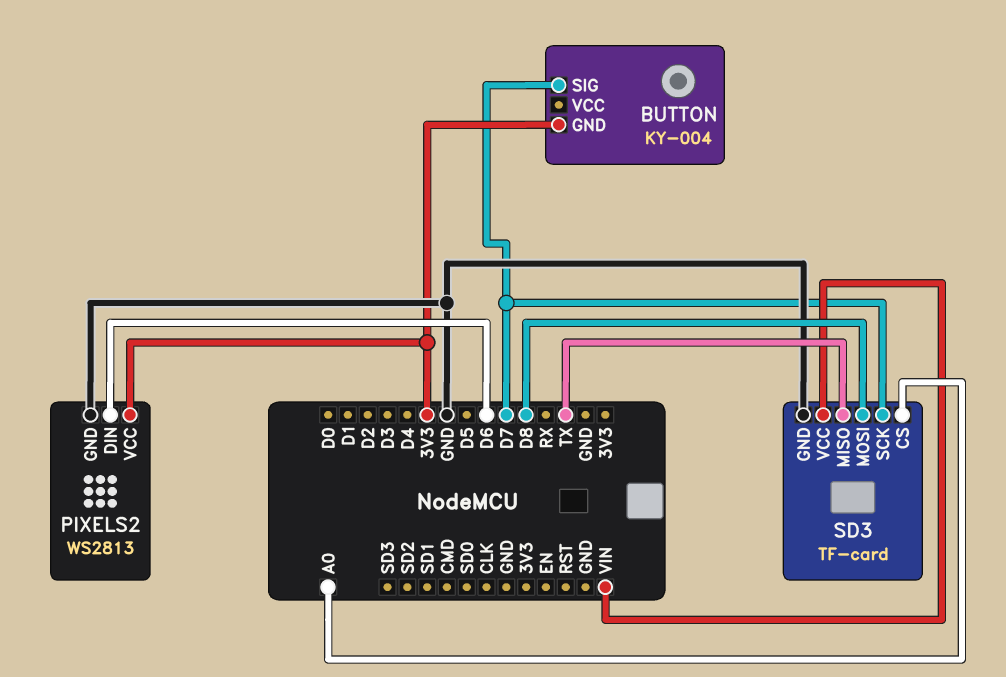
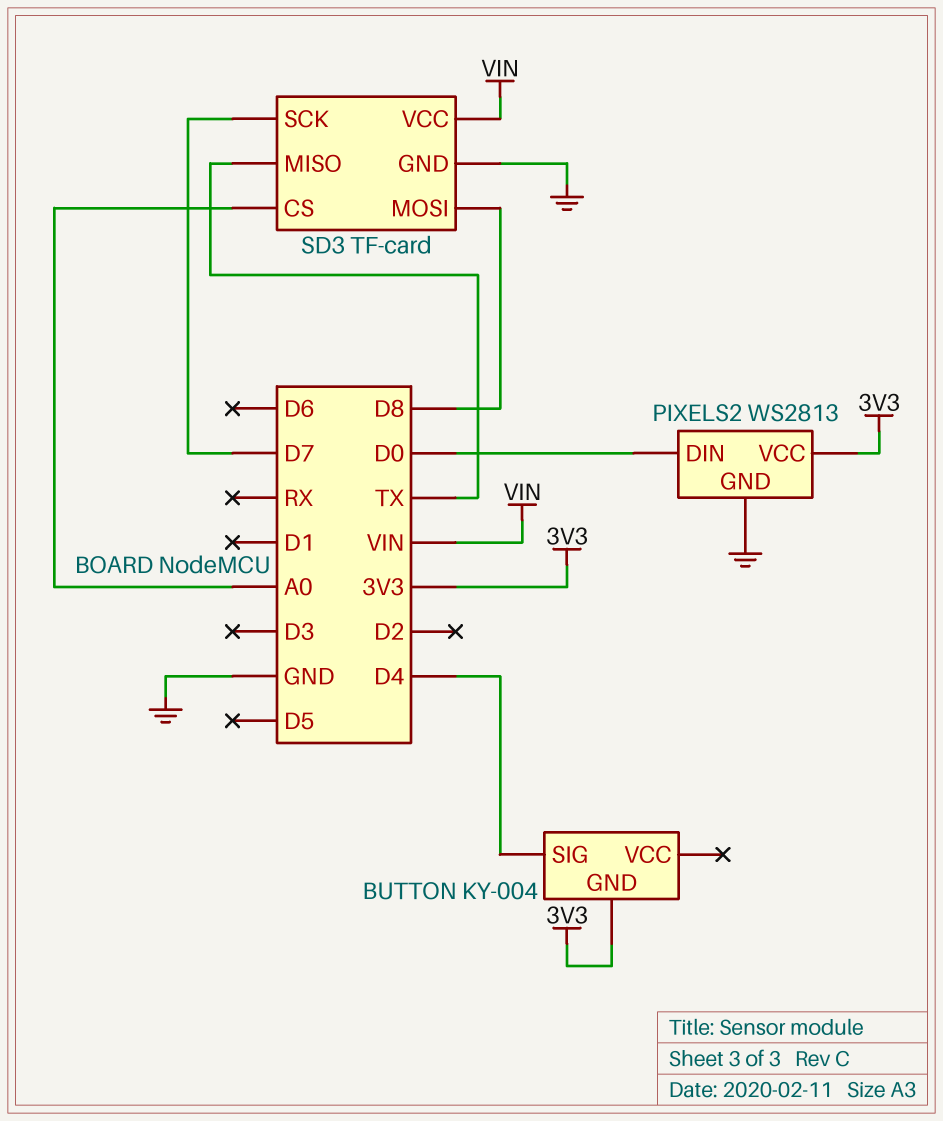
BUTTON pin SIG: D7 -> D4
PIXELS2 pin DIN: D6 -> D0

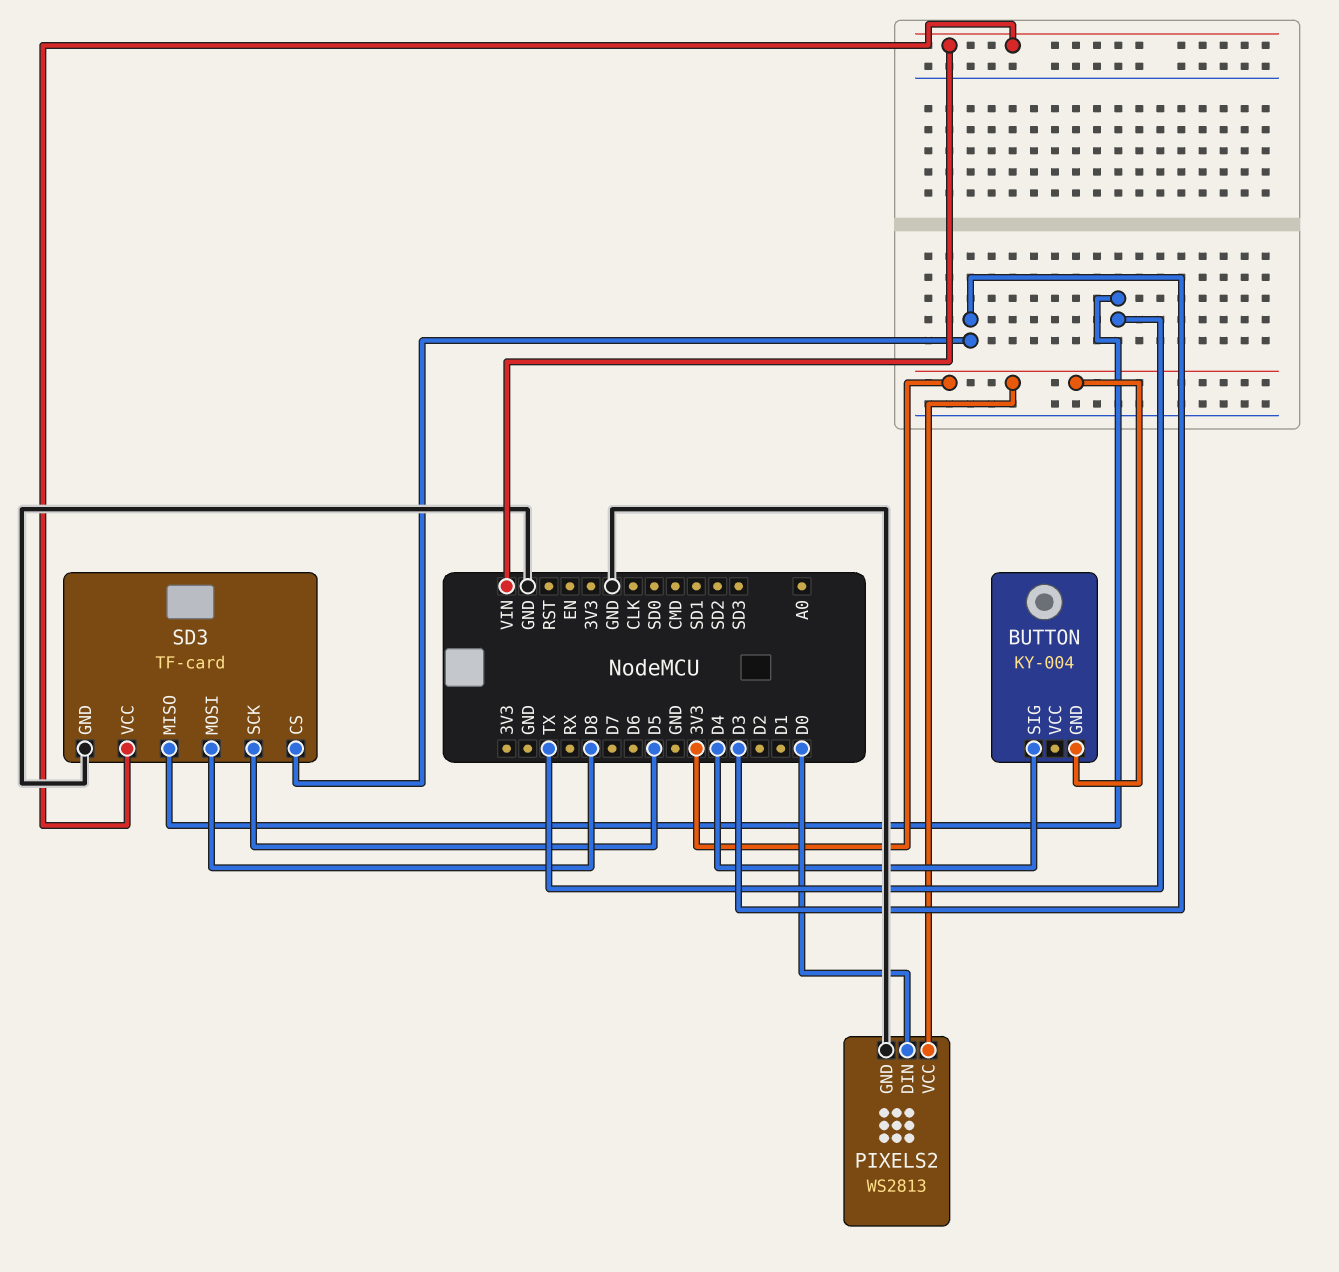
SD3 pin CS: A0 -> D3
SD3 pin SCK: D7 -> D5

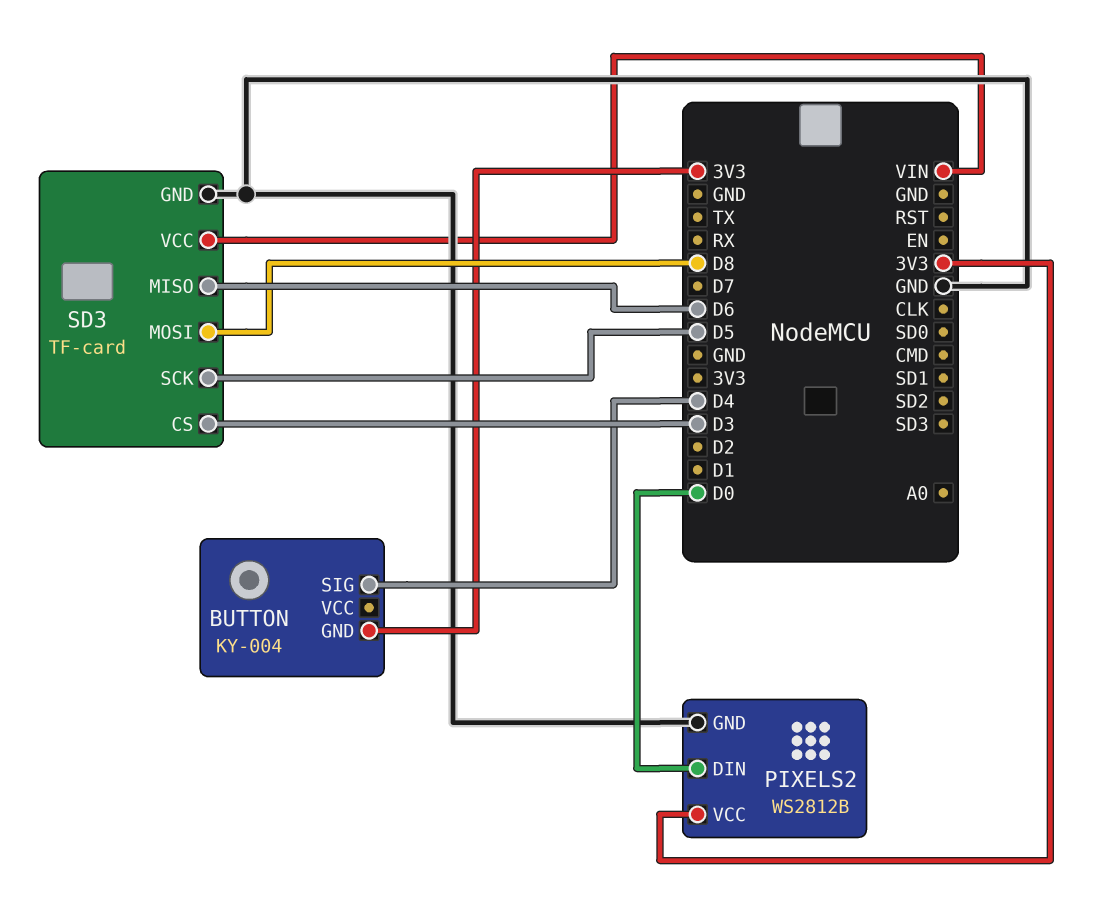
PIXELS2: WS2813 -> WS2812B
SD3 pin MISO: TX -> D6

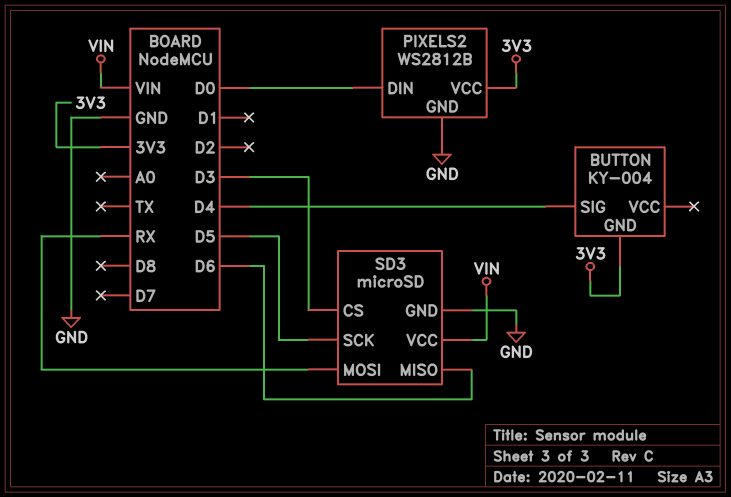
SD3: TF-card -> microSD
SD3 pin MOSI: D8 -> RX

